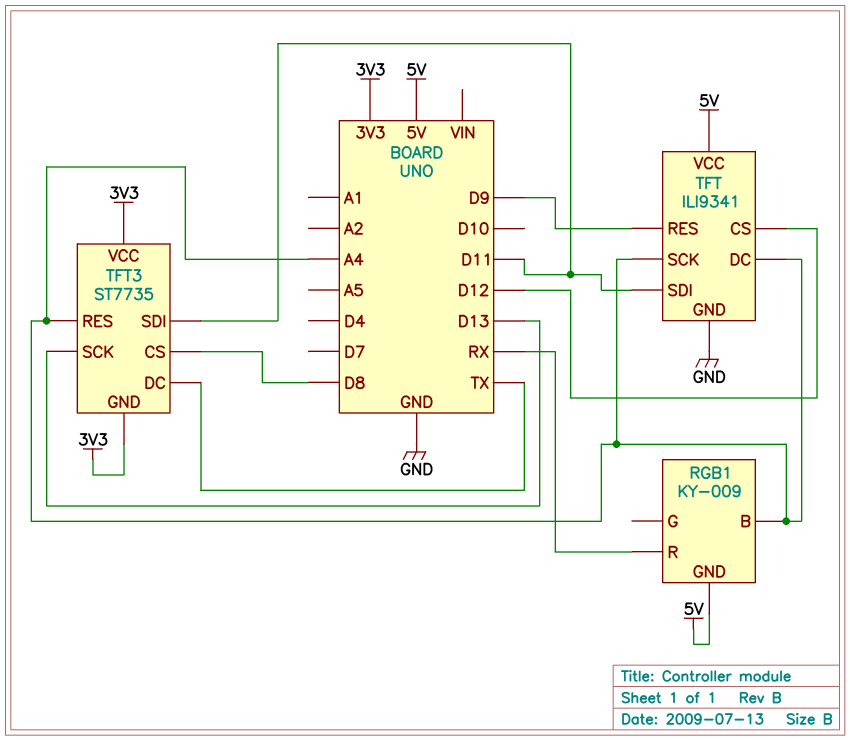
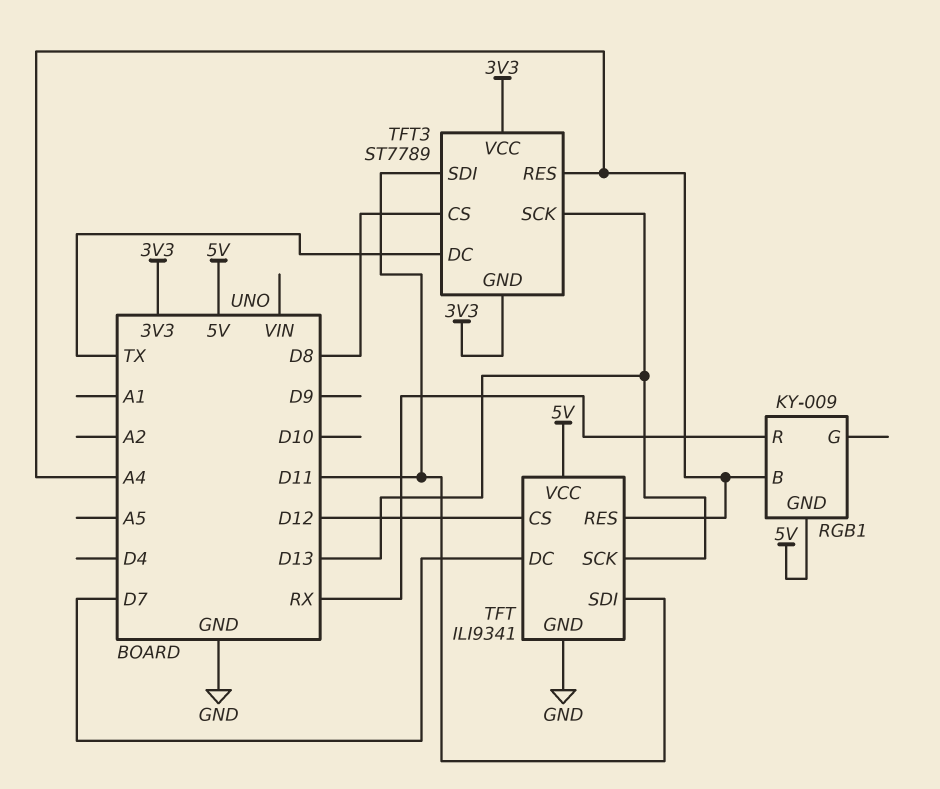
TFT pin DC: A4 -> D7
TFT pin RES: D9 -> A4
TFT pin SCK: A4 -> D13
TFT3: ST7735 -> ST7789

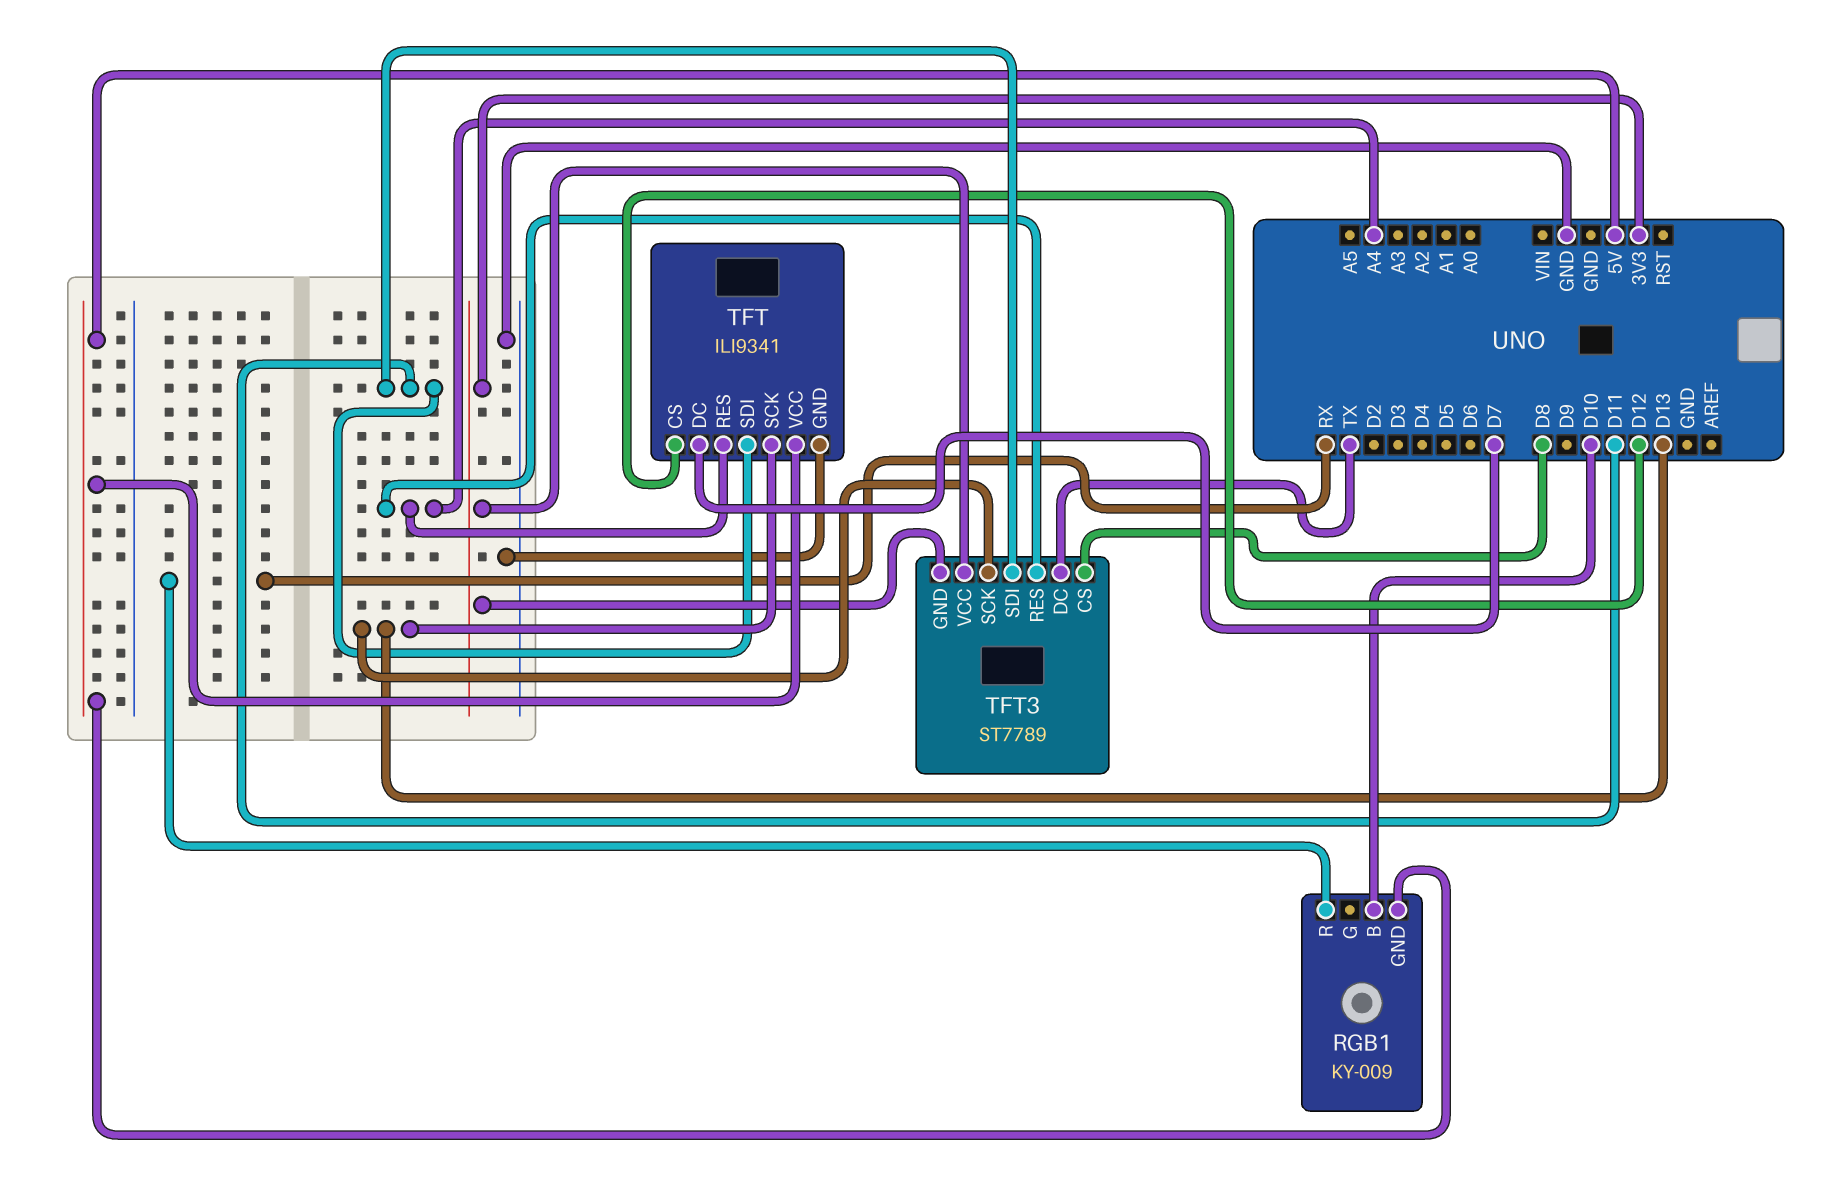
RGB1 pin B: A4 -> D10

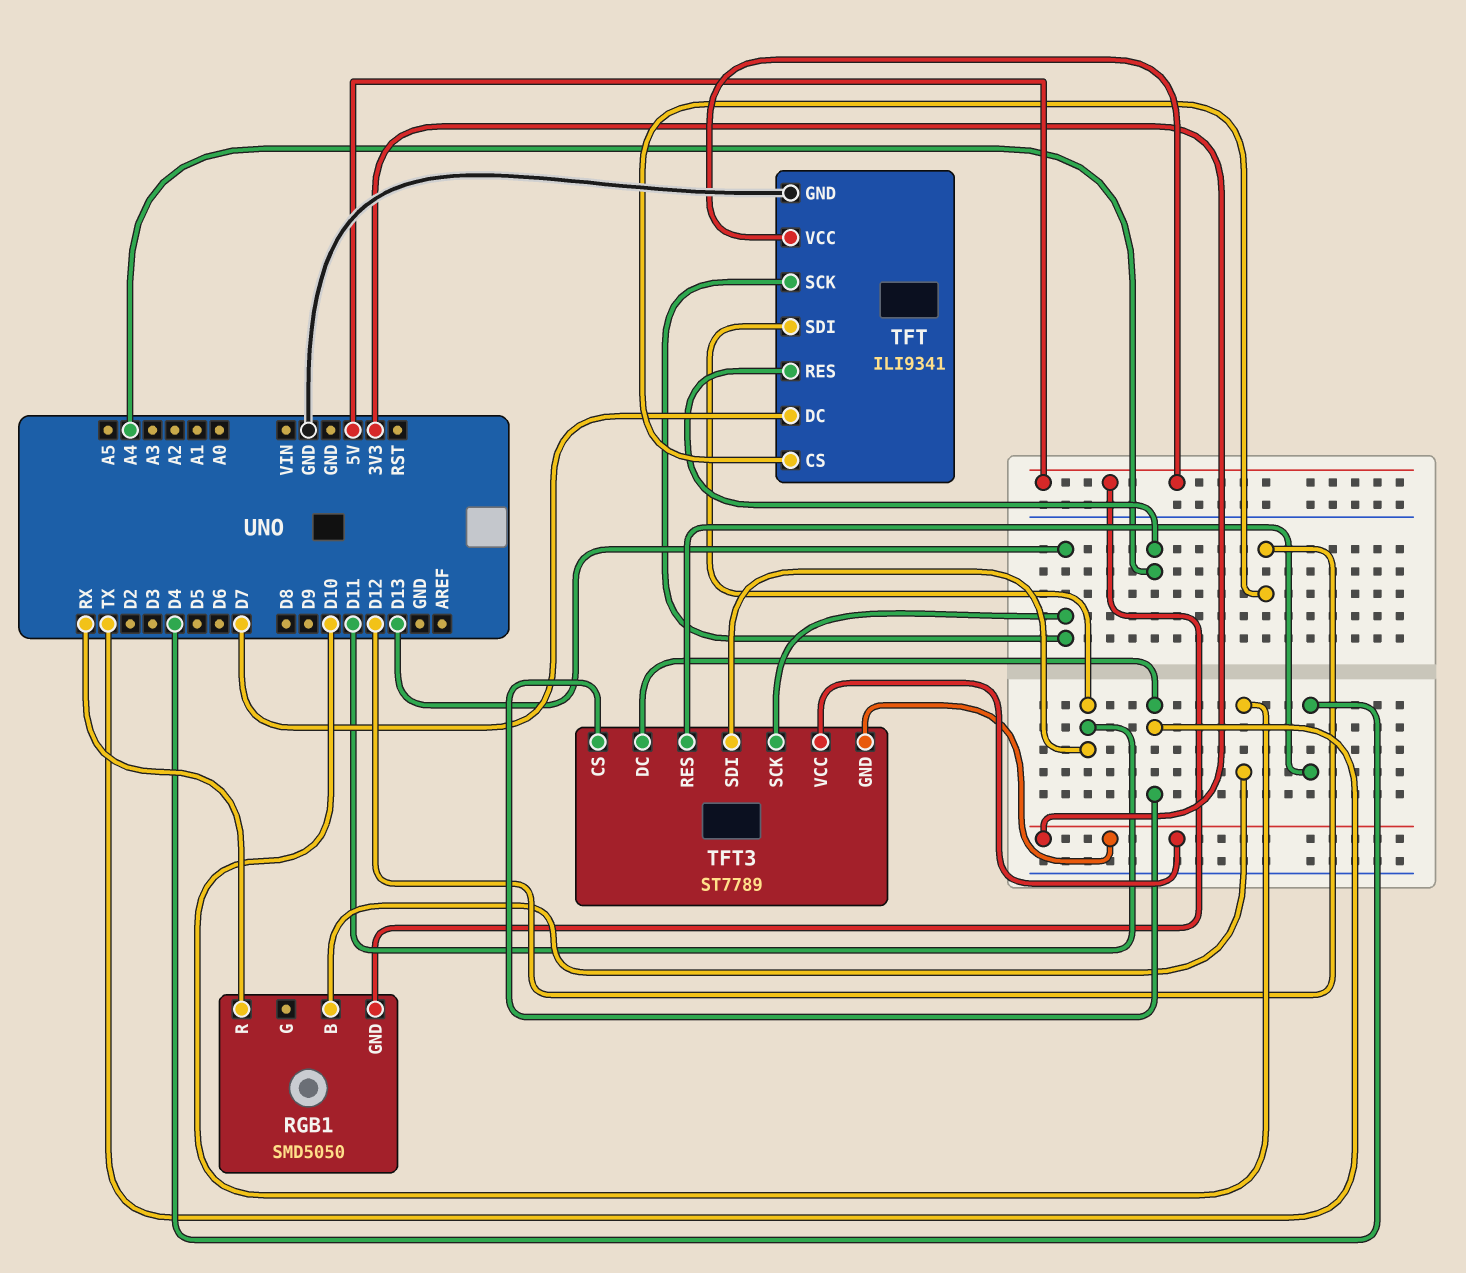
RGB1: KY-009 -> SMD5050
TFT3 pin CS: D8 -> TX
TFT3 pin RES: A4 -> D4

